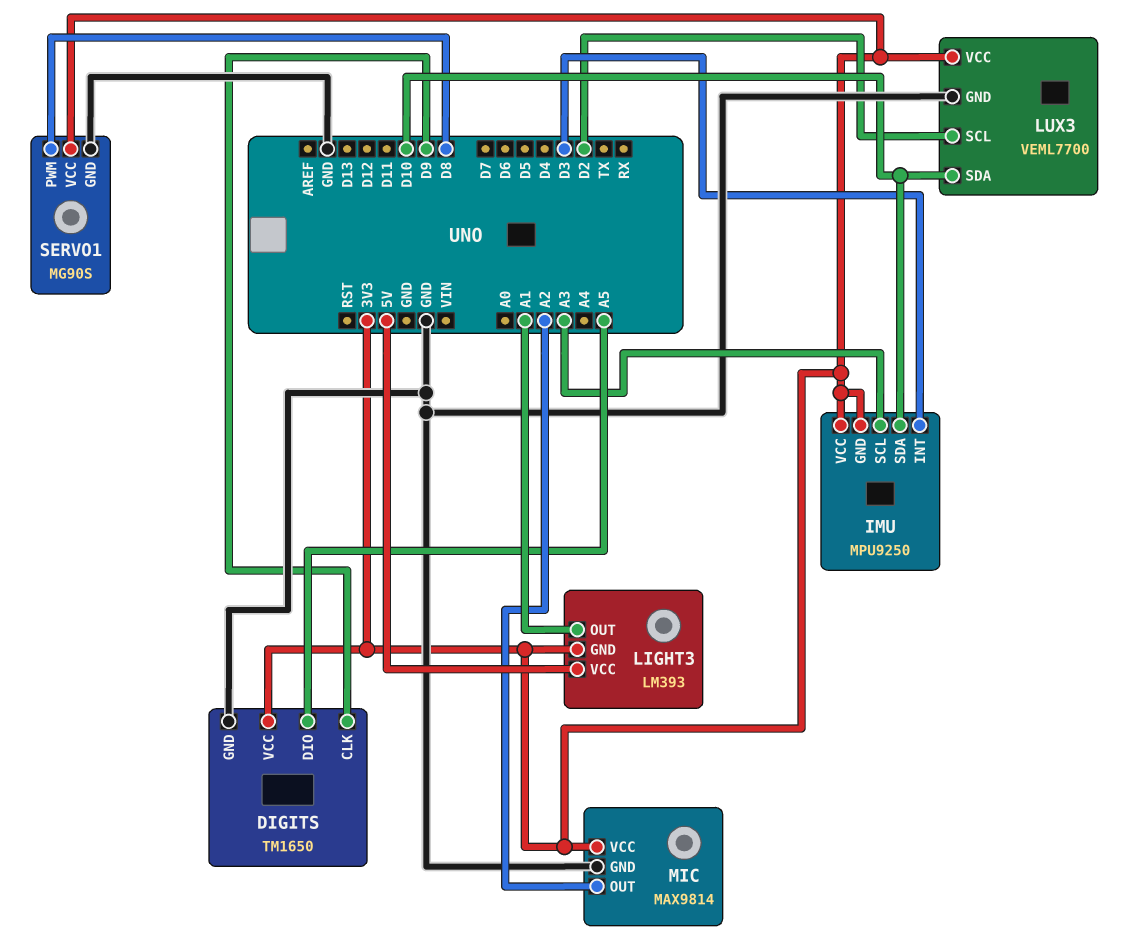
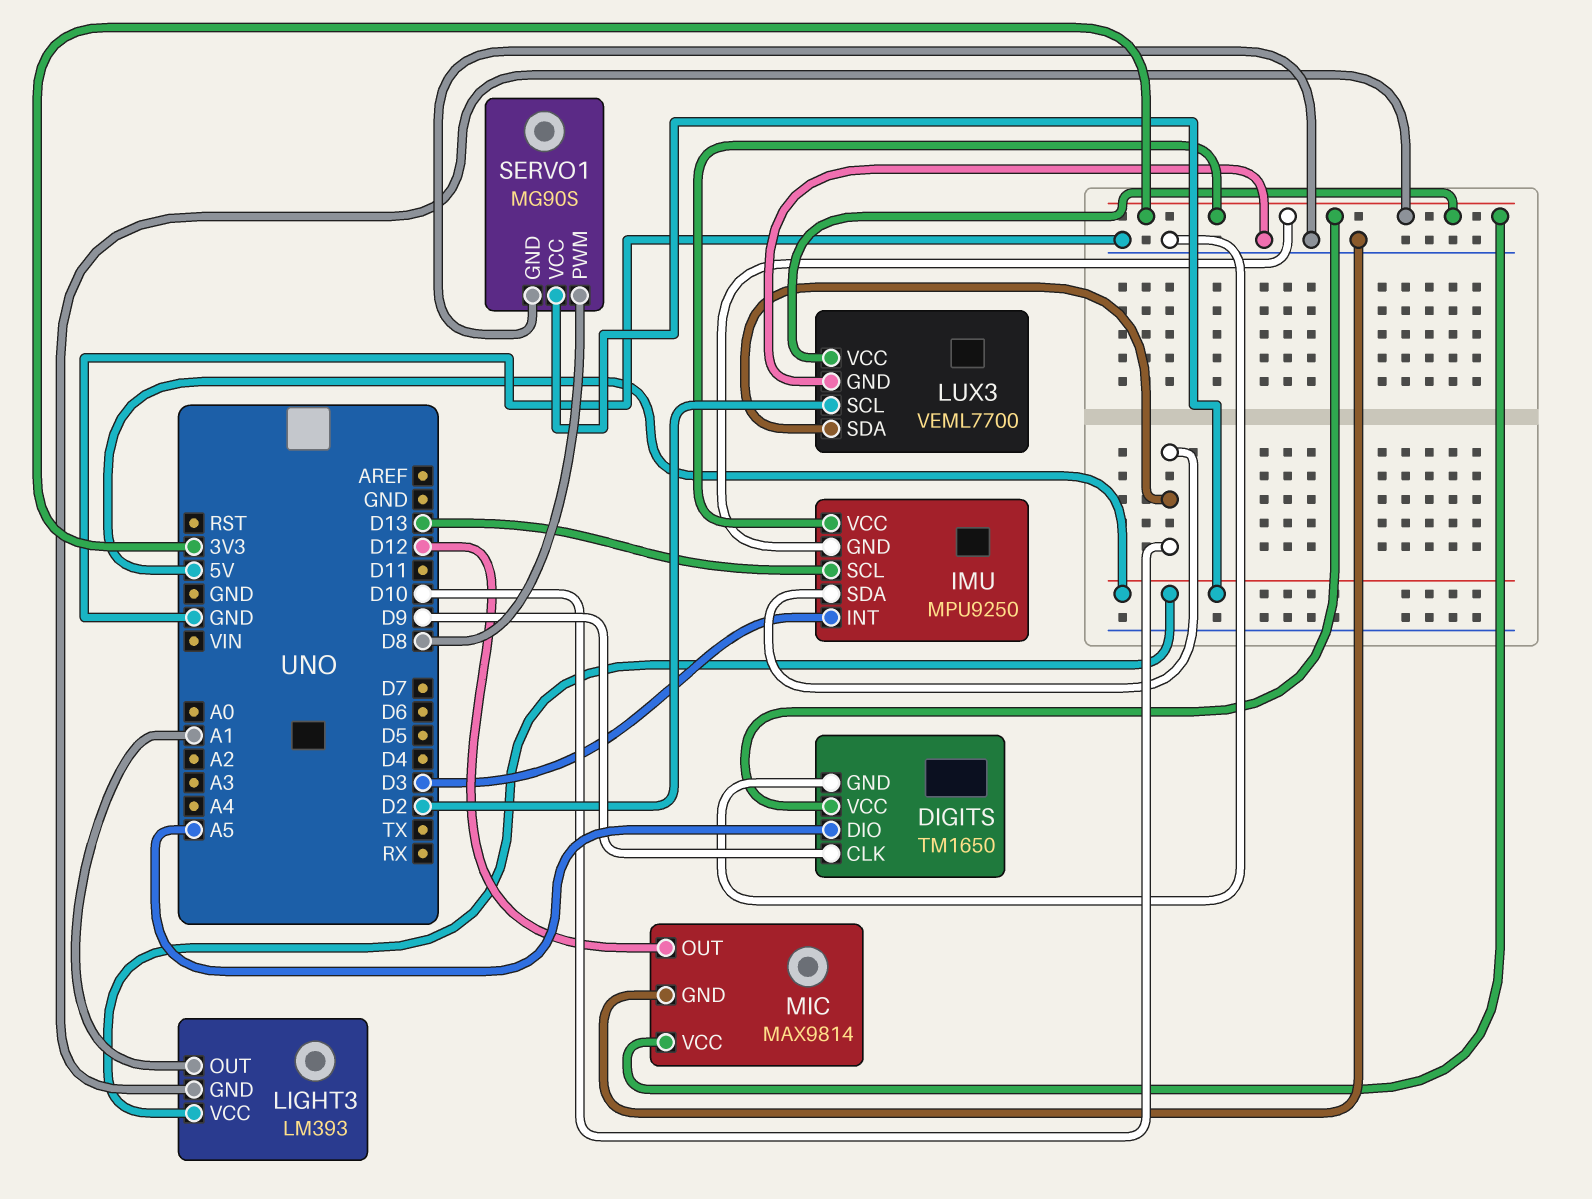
IMU pin SCL: A3 -> D13
MIC pin OUT: A2 -> D12
SERVO1 pin VCC: 3V3 -> 5V

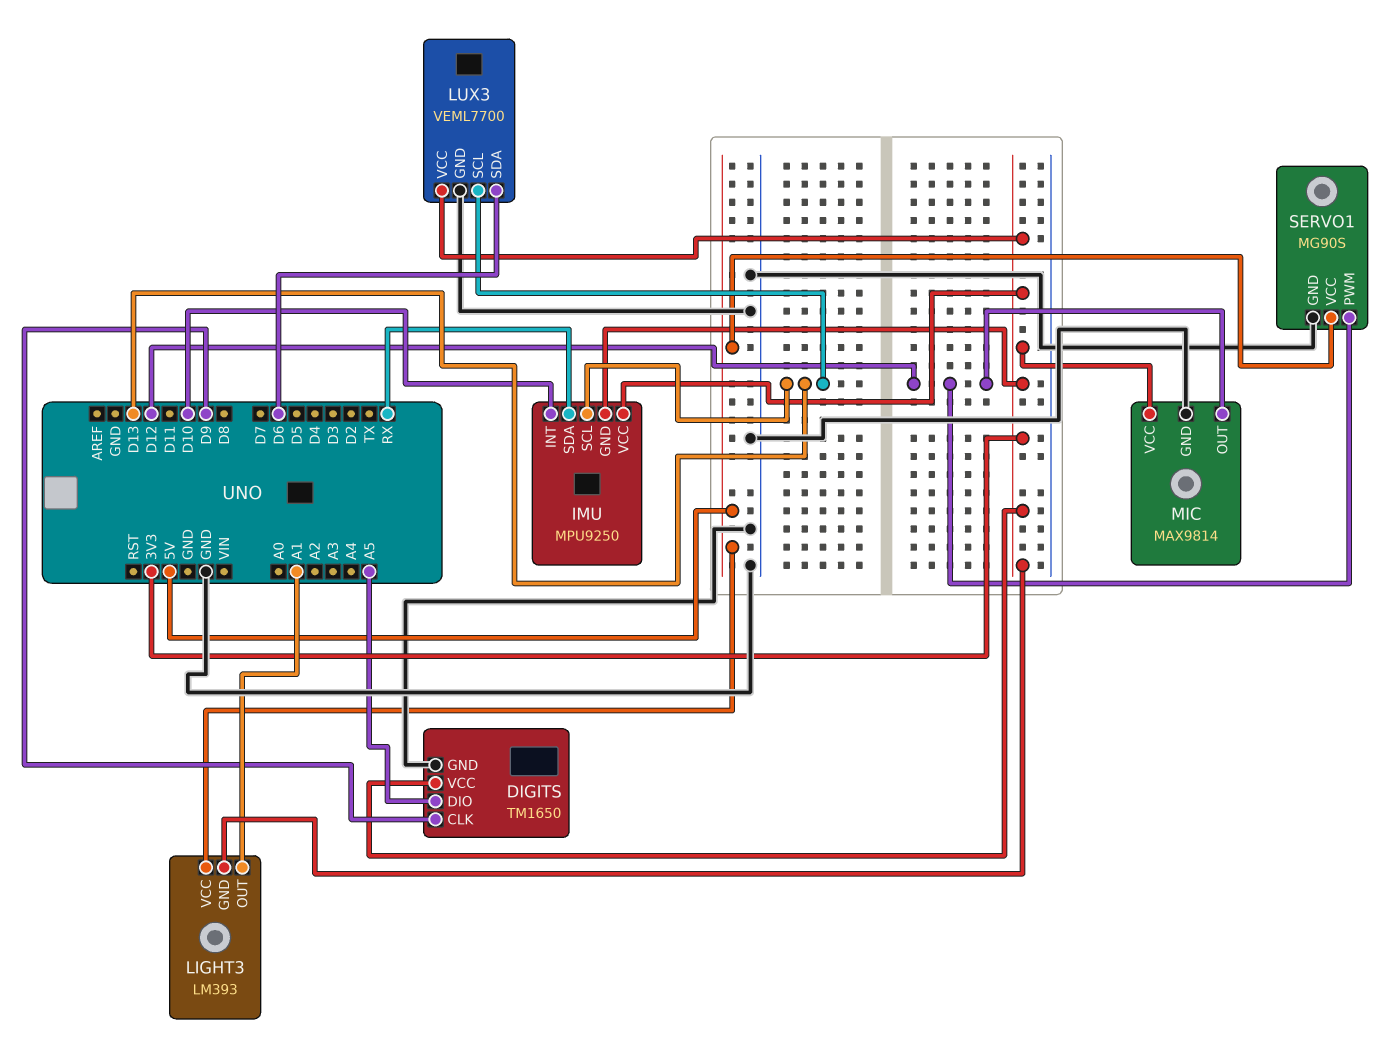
IMU pin INT: D3 -> D10
IMU pin SDA: D10 -> RX
LUX3 pin SCL: D2 -> D13
LUX3 pin SDA: D10 -> D6
SERVO1 pin PWM: D8 -> D12

